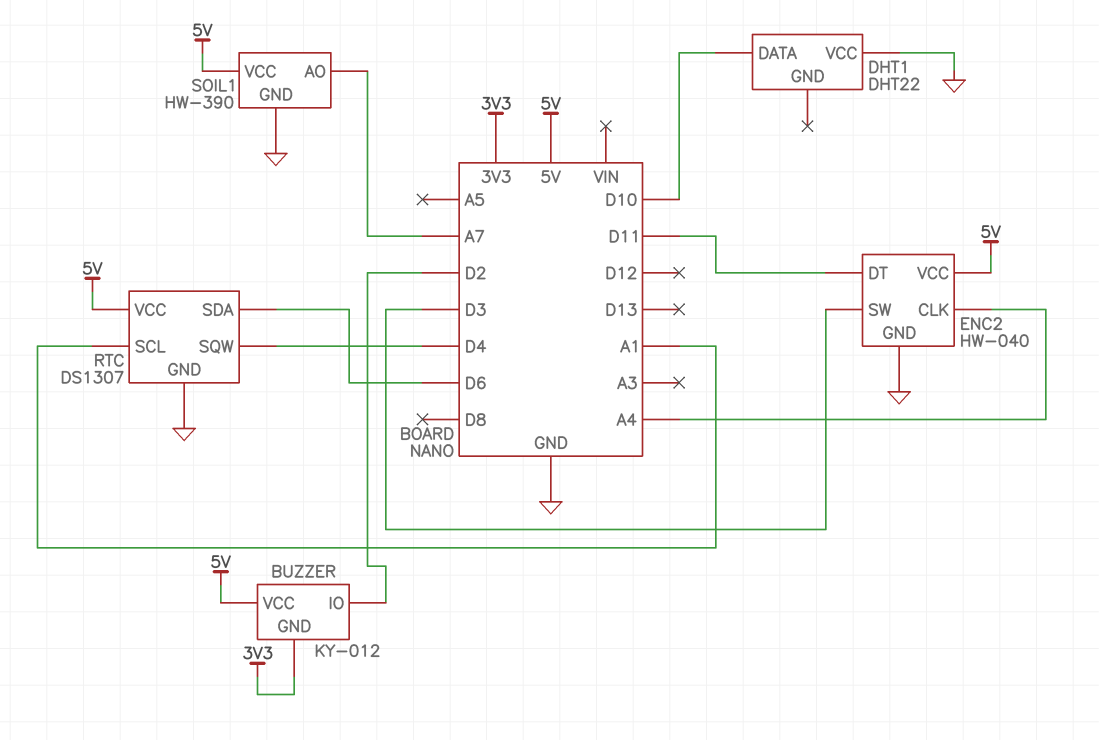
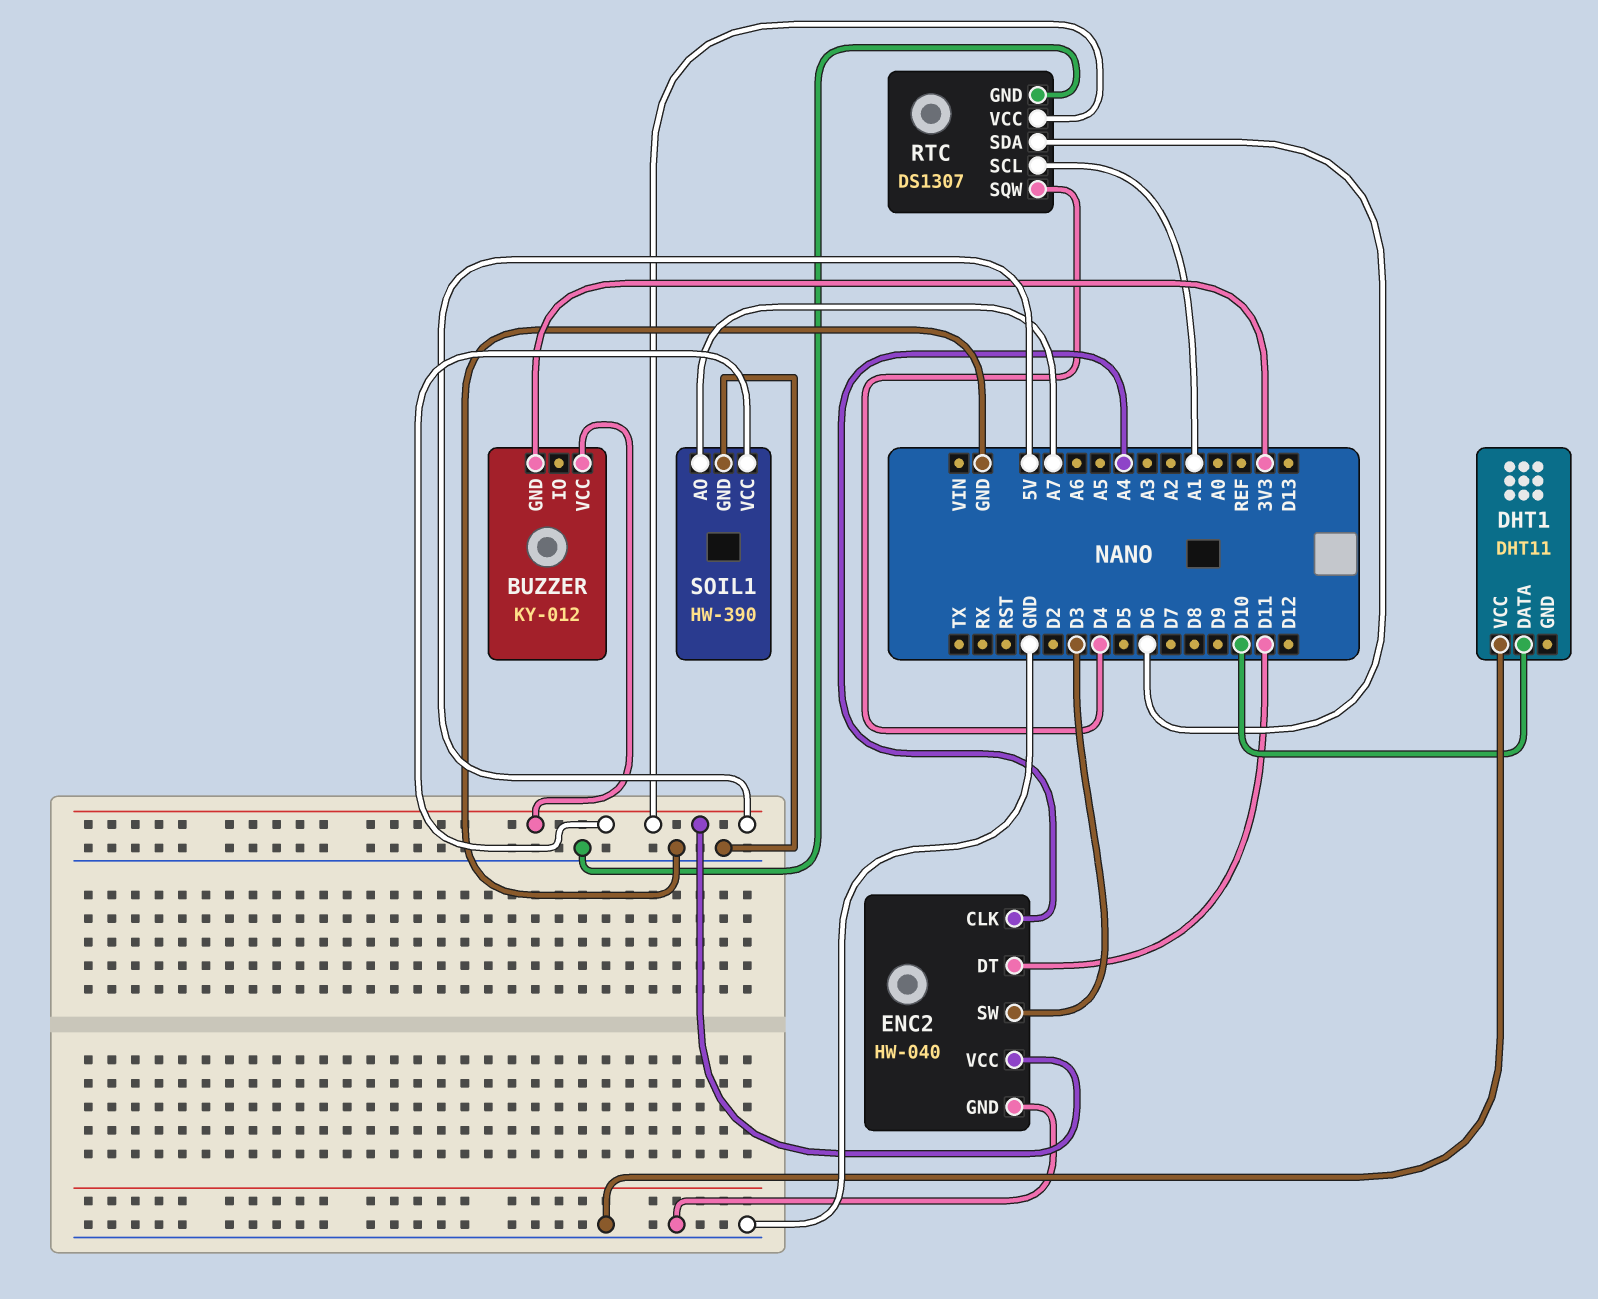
BUZZER pin IO: D2 -> none
DHT1: DHT22 -> DHT11

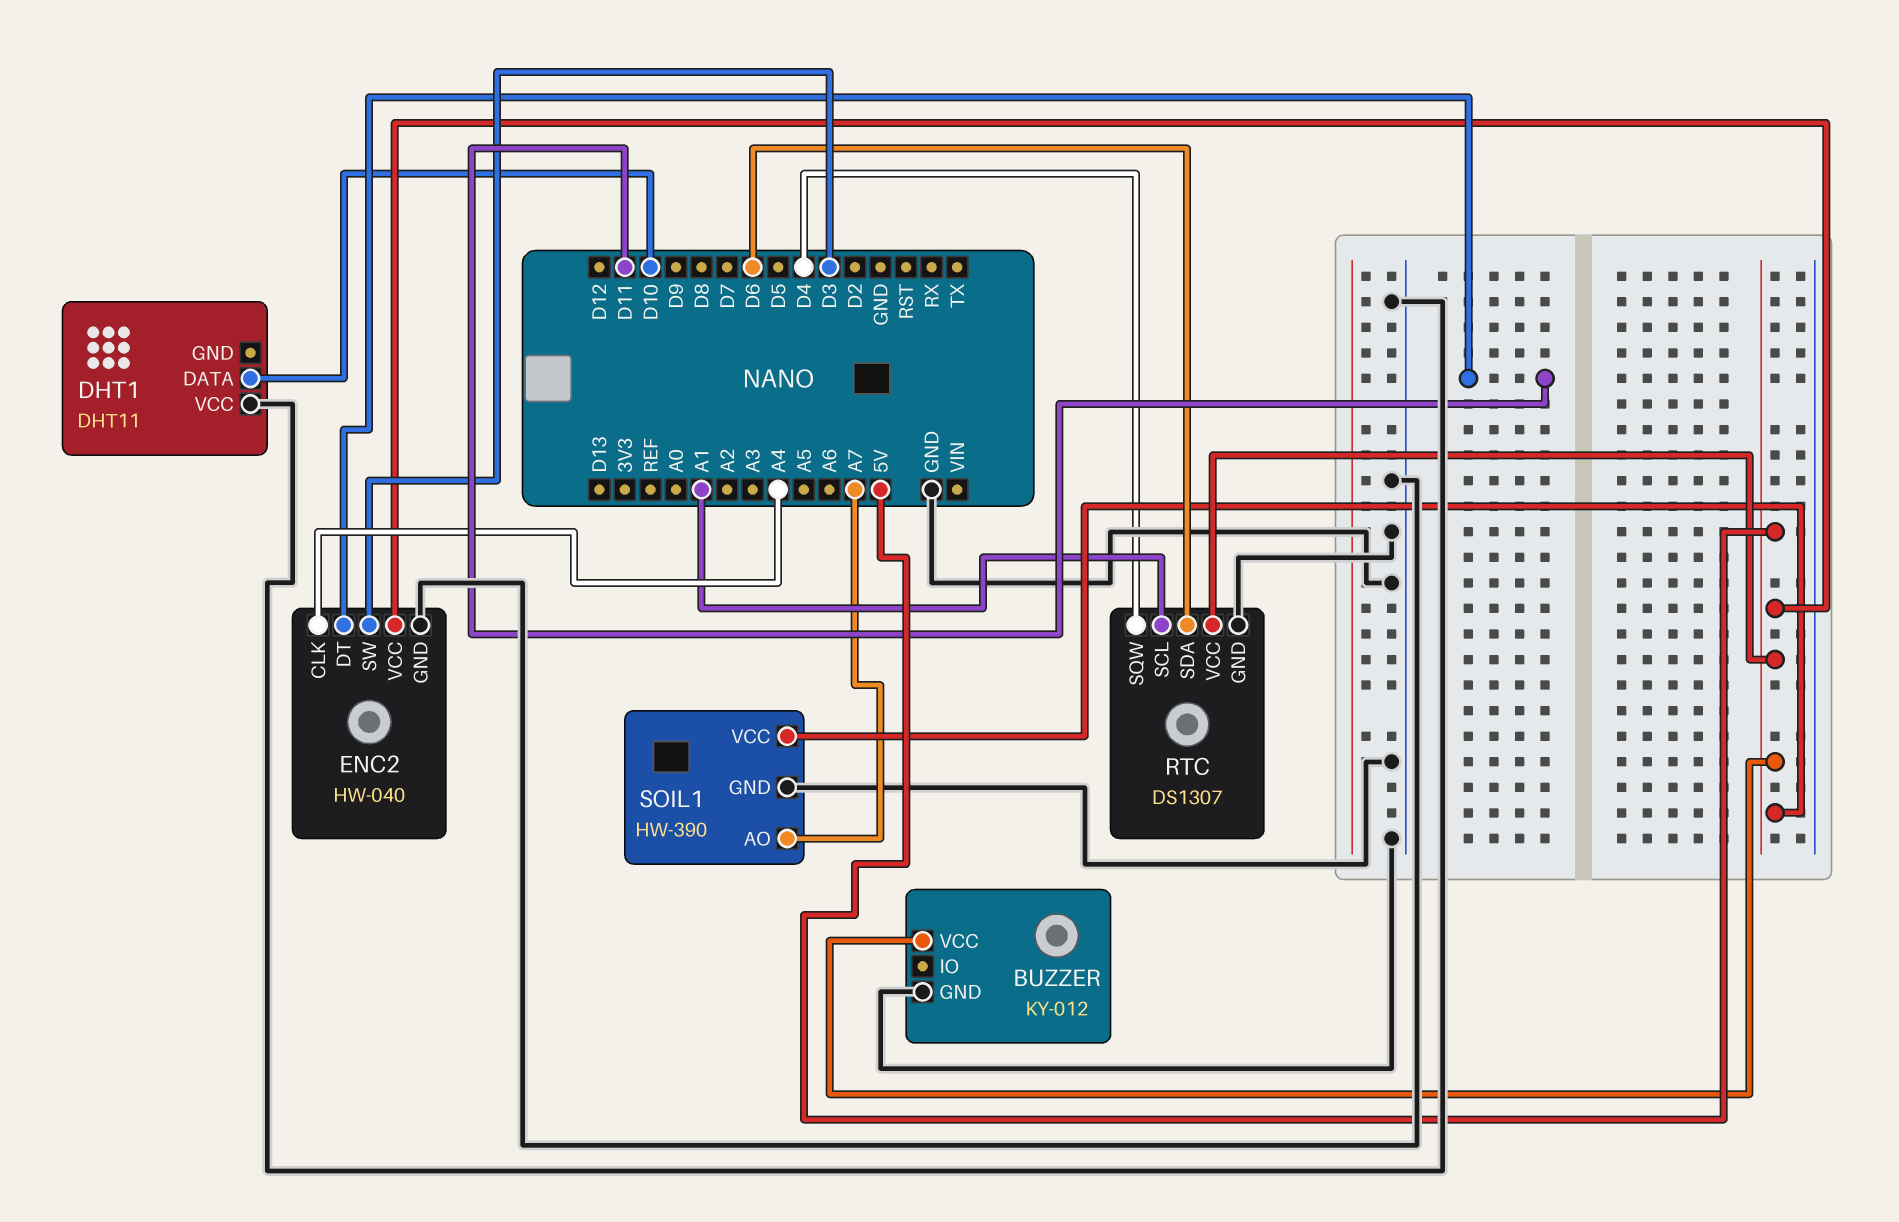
BUZZER pin GND: 3V3 -> GND

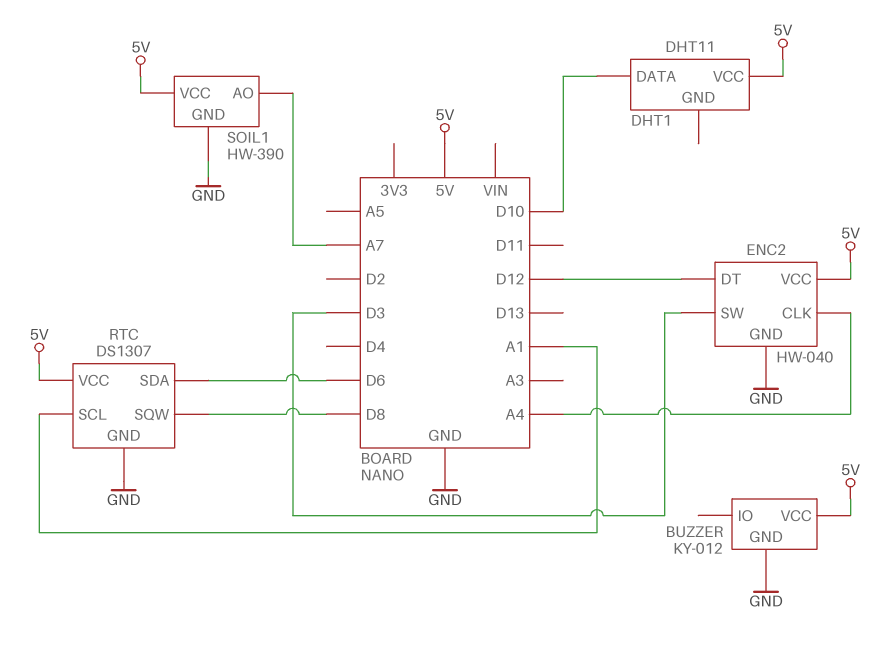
DHT1 pin VCC: GND -> 5V
ENC2 pin DT: D11 -> D12
RTC pin SQW: D4 -> D8

